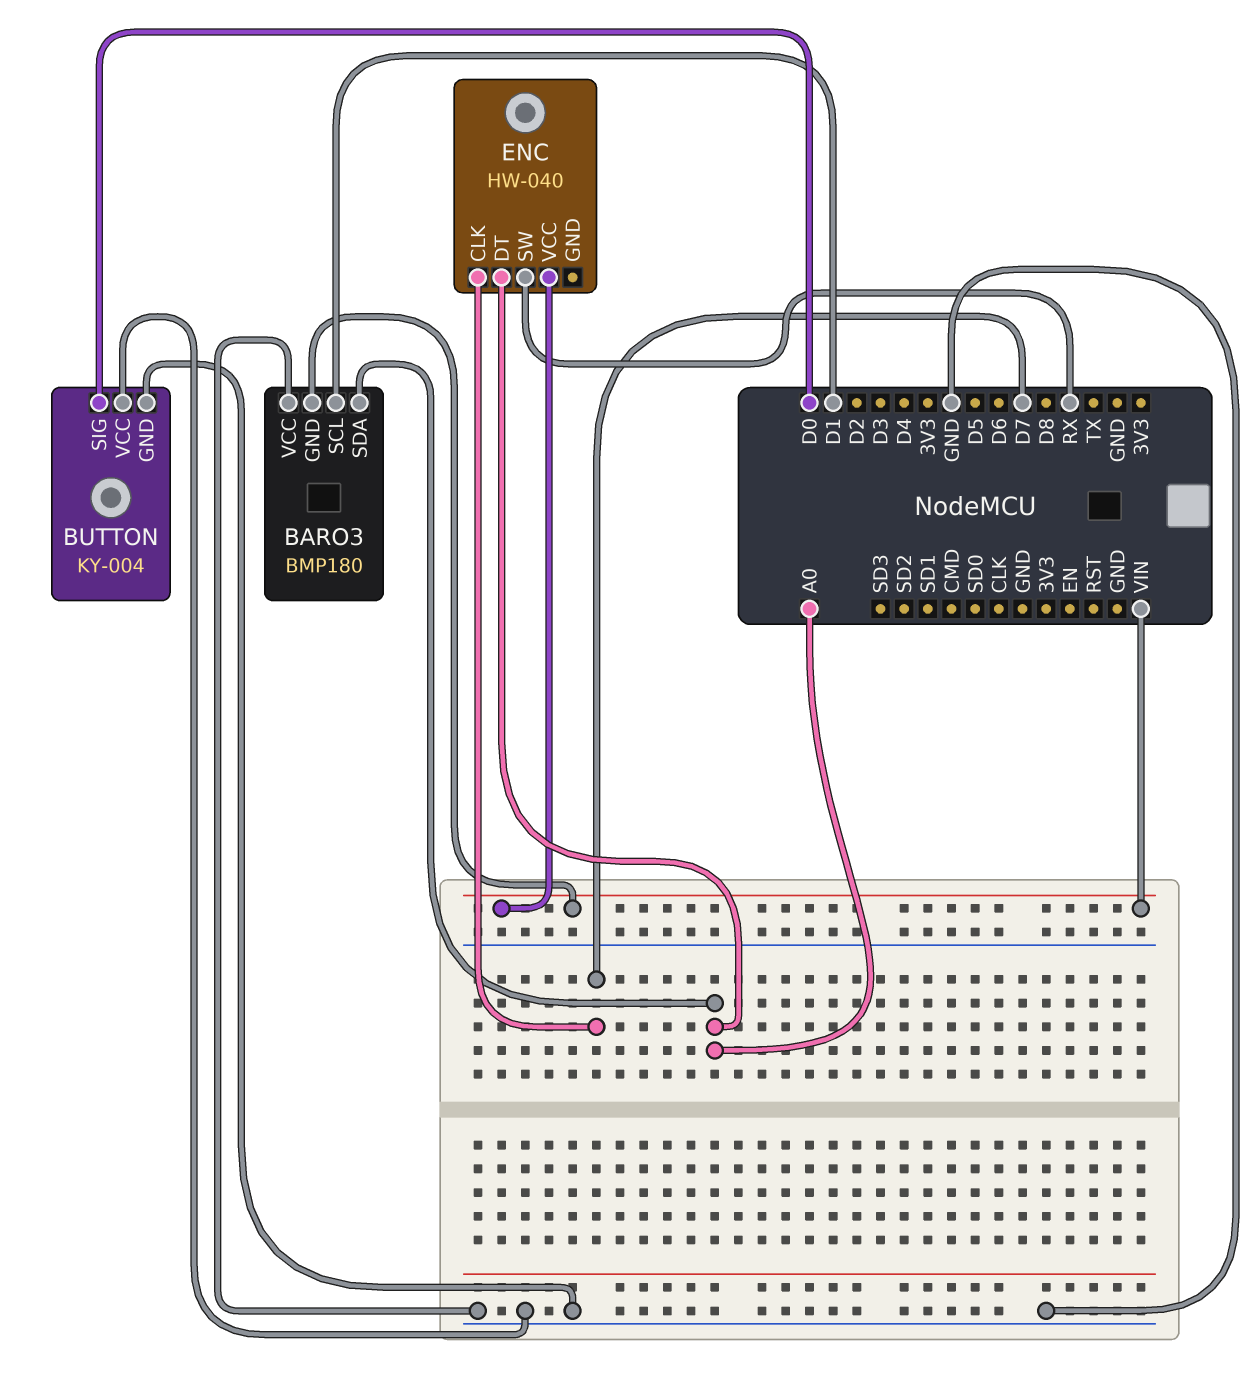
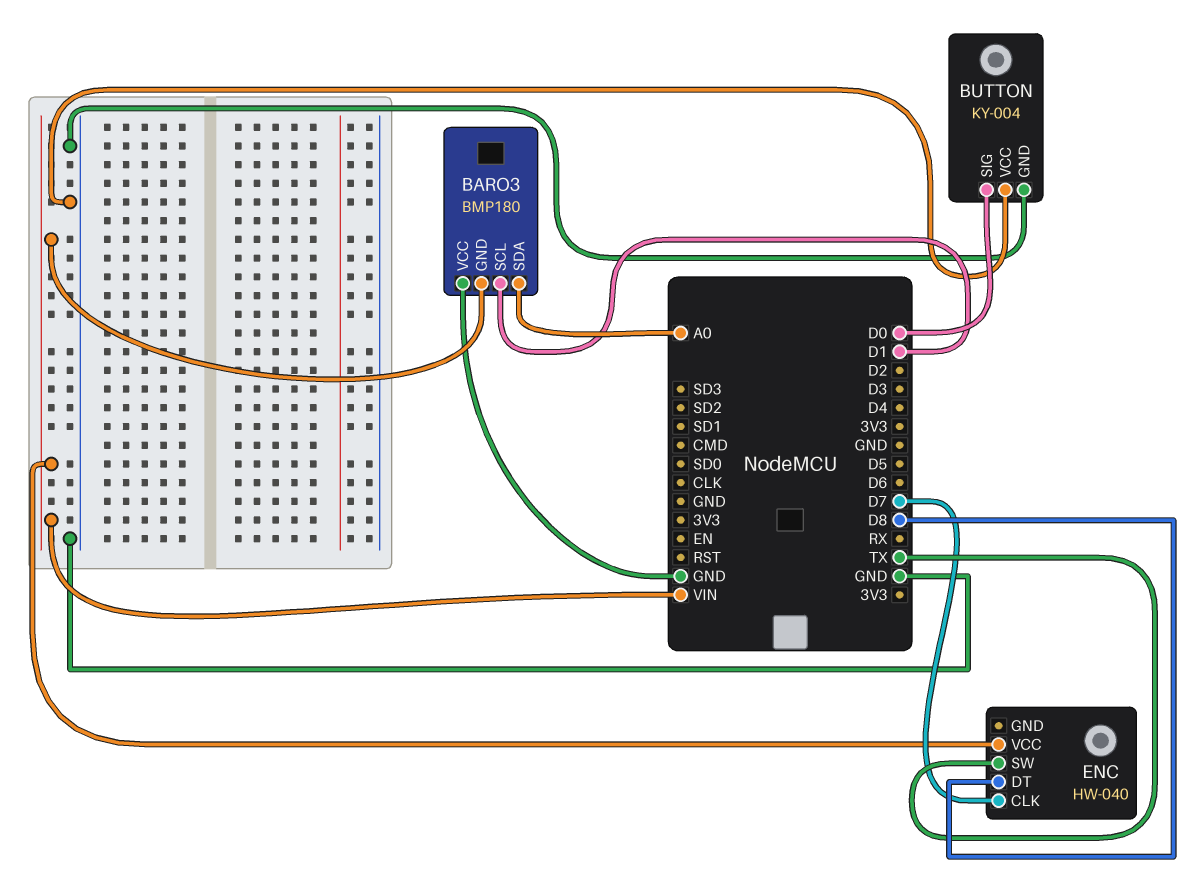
ENC pin DT: A0 -> D8
ENC pin SW: RX -> TX

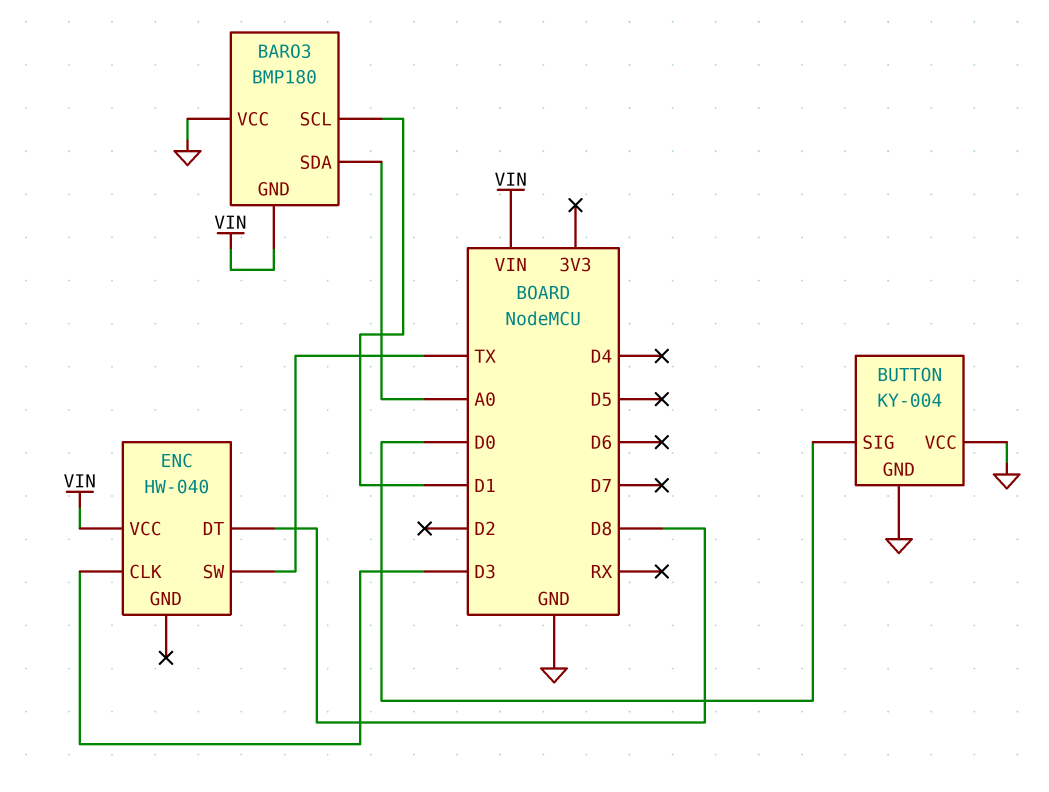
ENC pin CLK: D7 -> D3

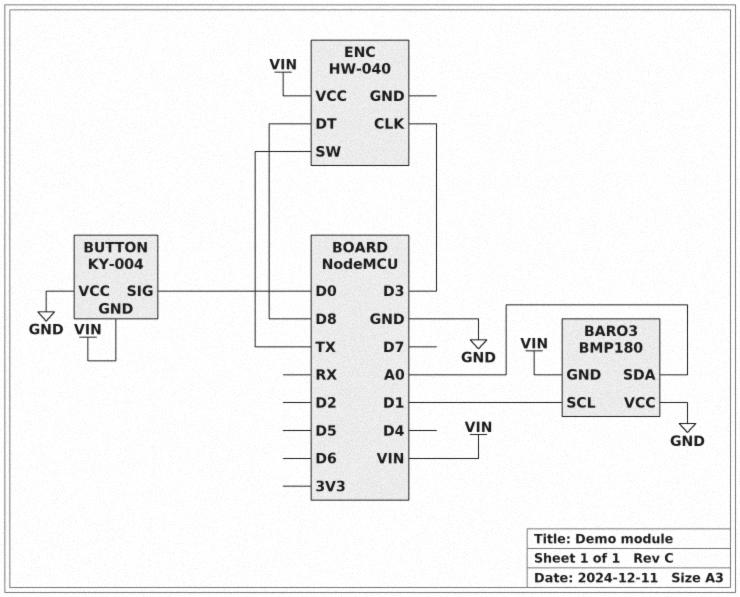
BUTTON pin GND: GND -> VIN

